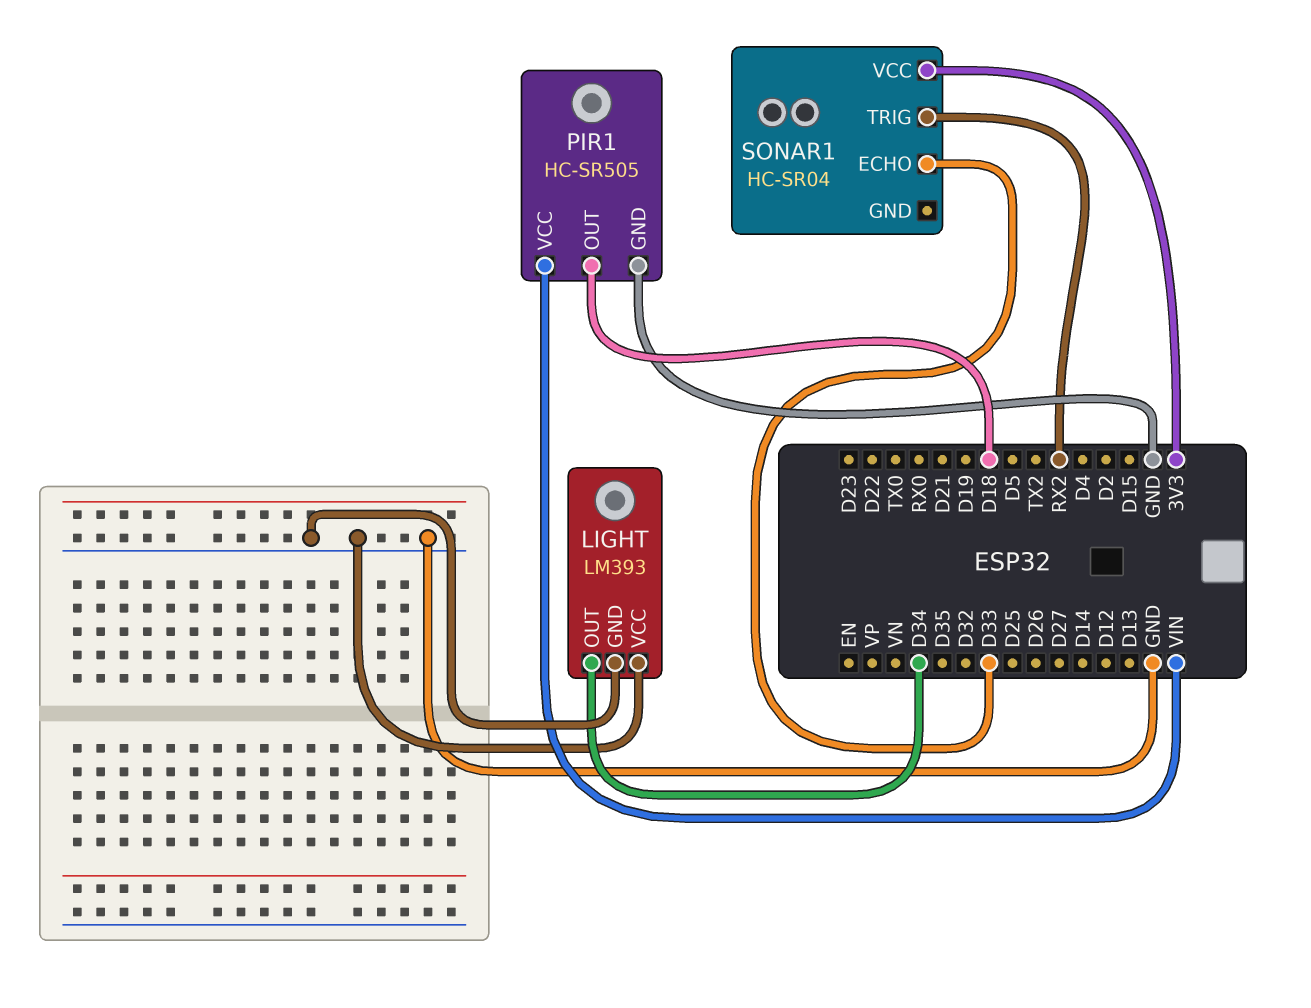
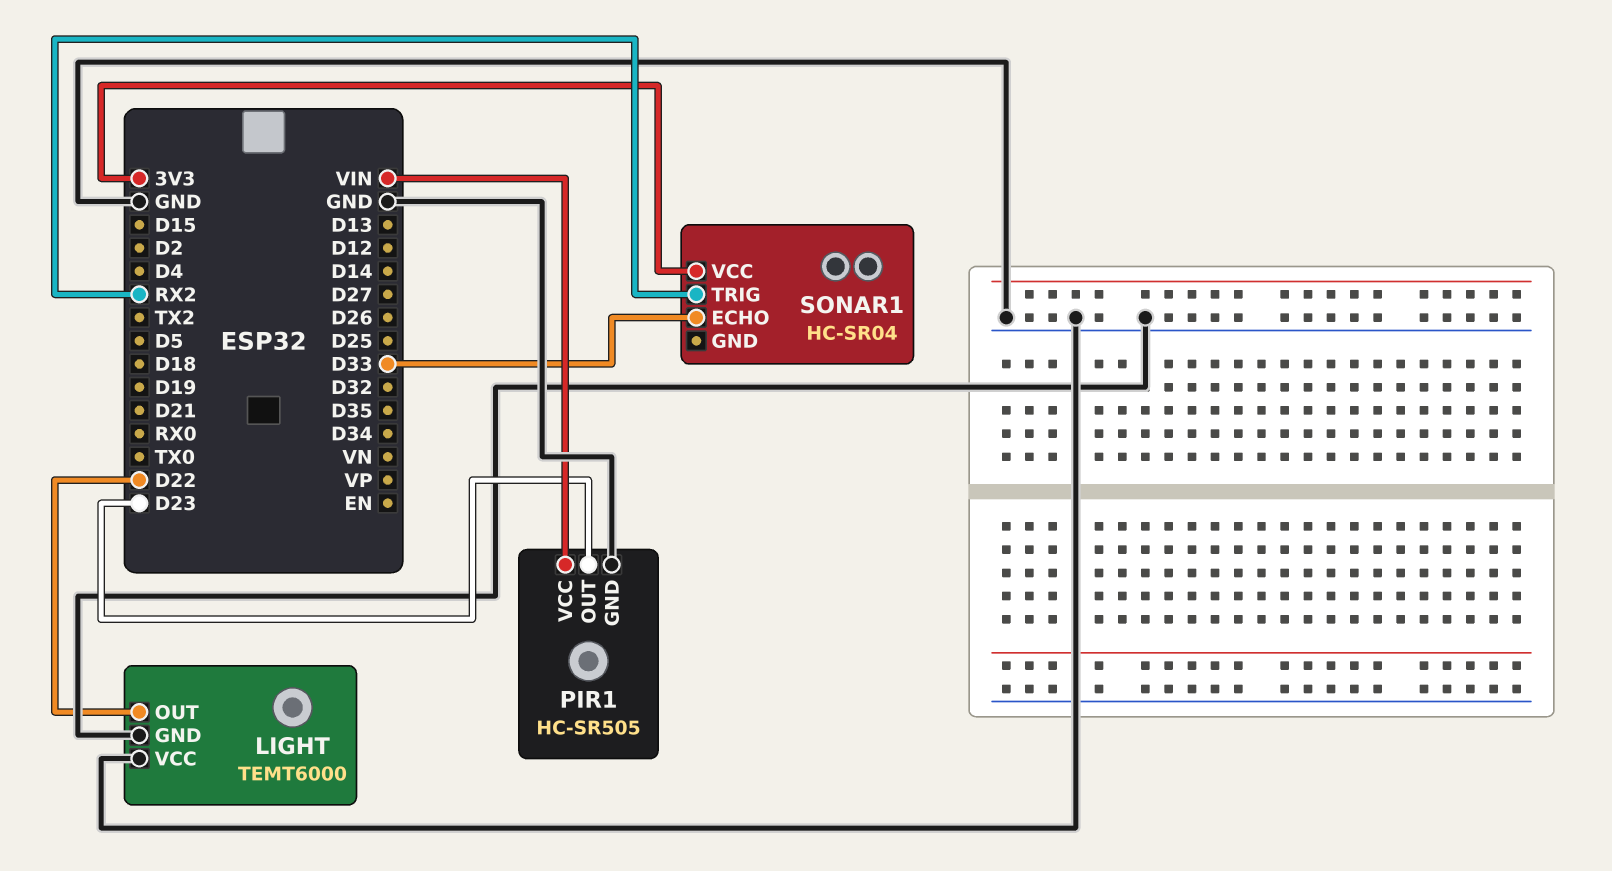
LIGHT: LM393 -> TEMT6000
LIGHT pin OUT: D34 -> D22
PIR1 pin OUT: D18 -> D23

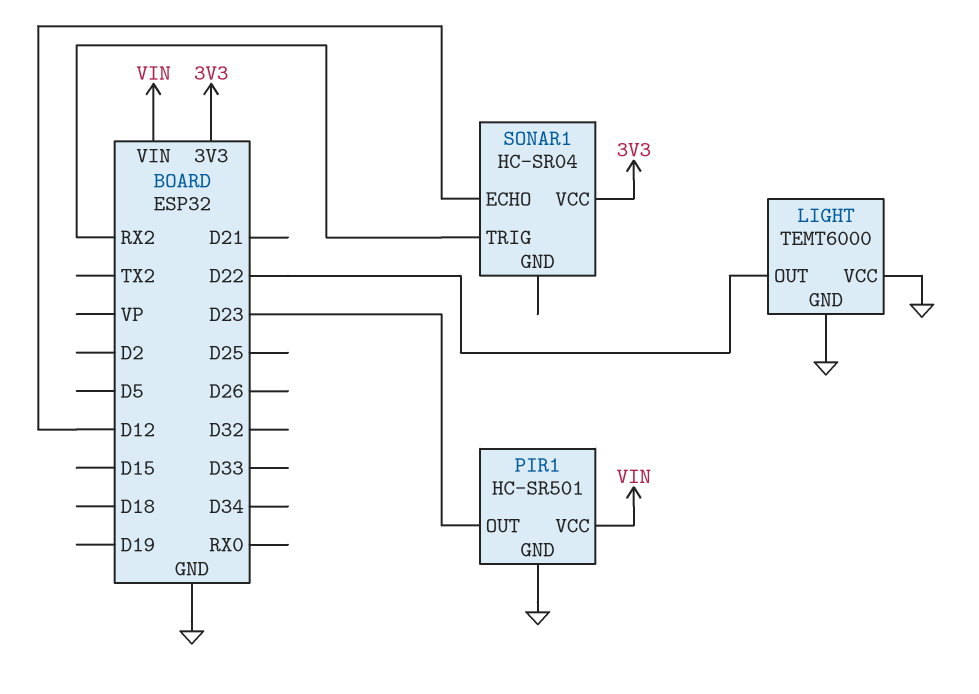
PIR1: HC-SR505 -> HC-SR501
SONAR1 pin ECHO: D33 -> D12

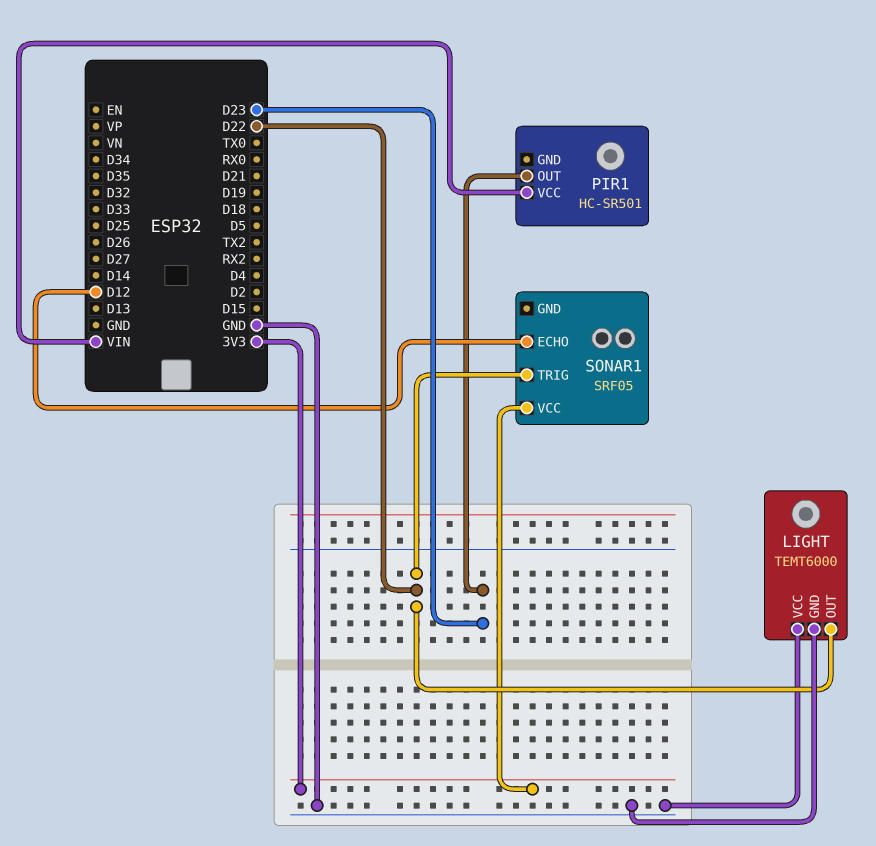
PIR1 pin GND: GND -> none
SONAR1: HC-SR04 -> SRF05
SONAR1 pin TRIG: RX2 -> D22

